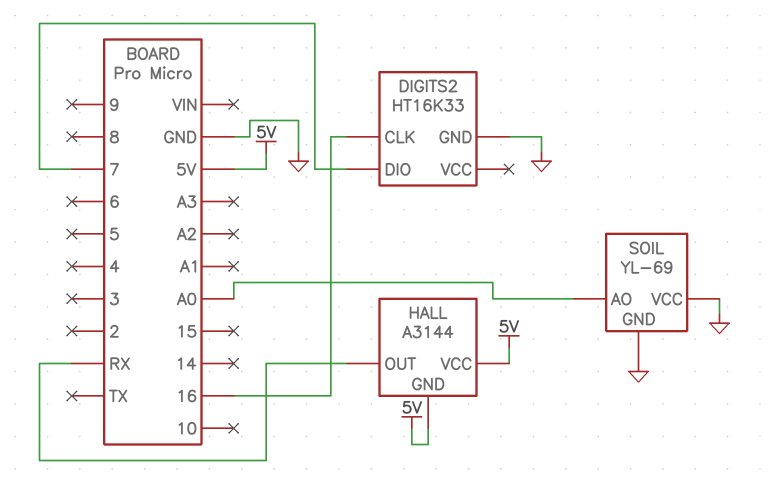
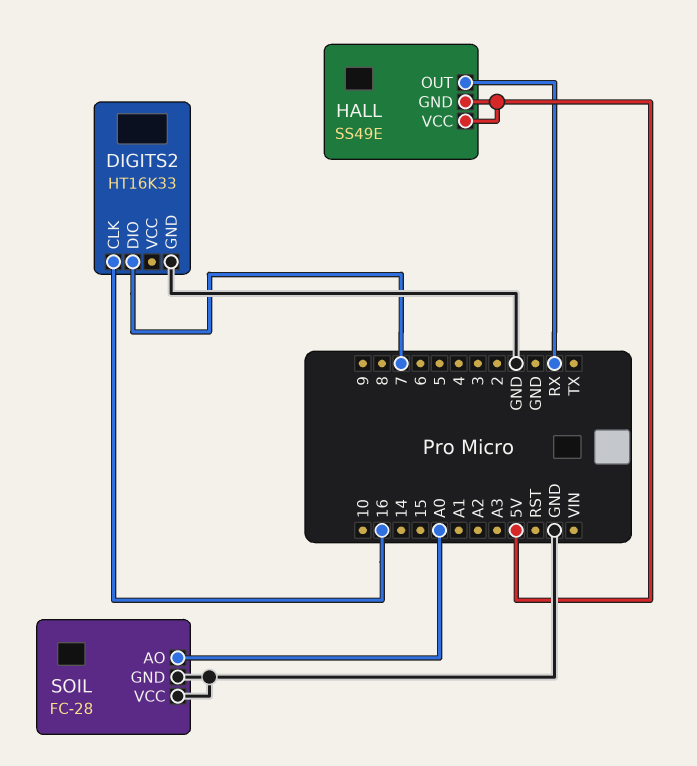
HALL: A3144 -> SS49E
SOIL: YL-69 -> FC-28

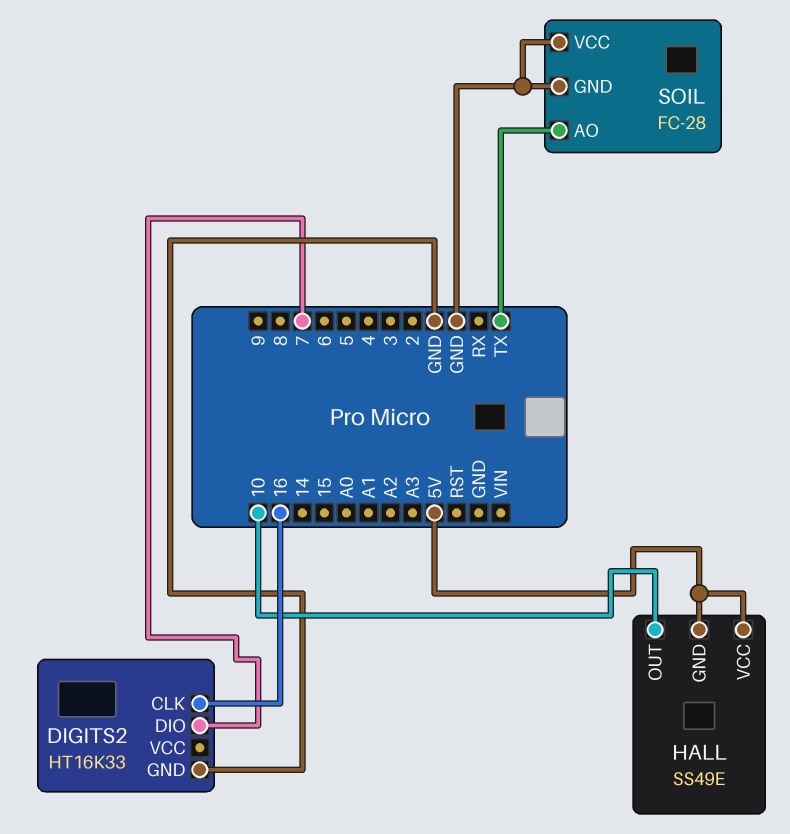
HALL pin OUT: RX -> 10
SOIL pin AO: A0 -> TX

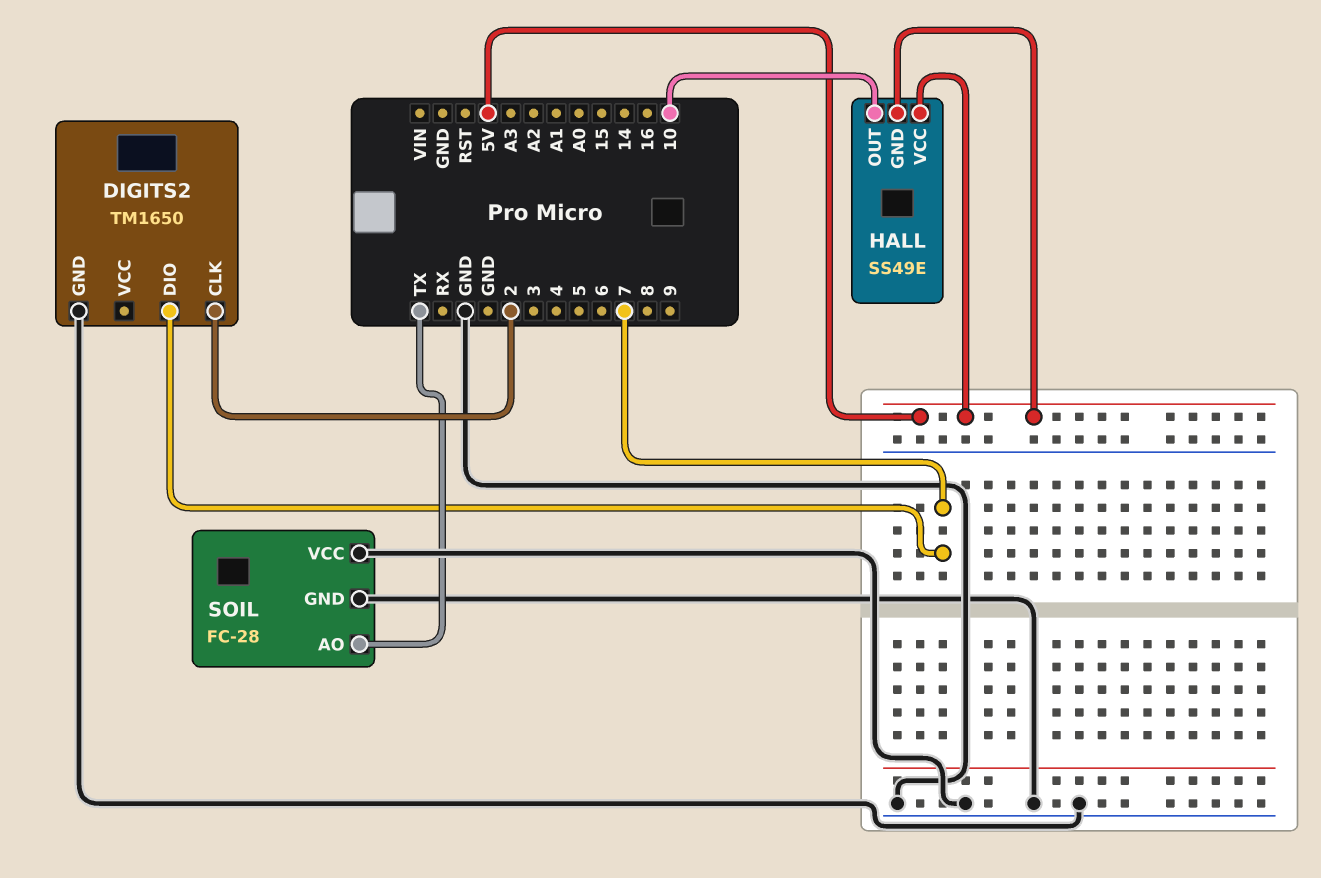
DIGITS2: HT16K33 -> TM1650
DIGITS2 pin CLK: 16 -> 2

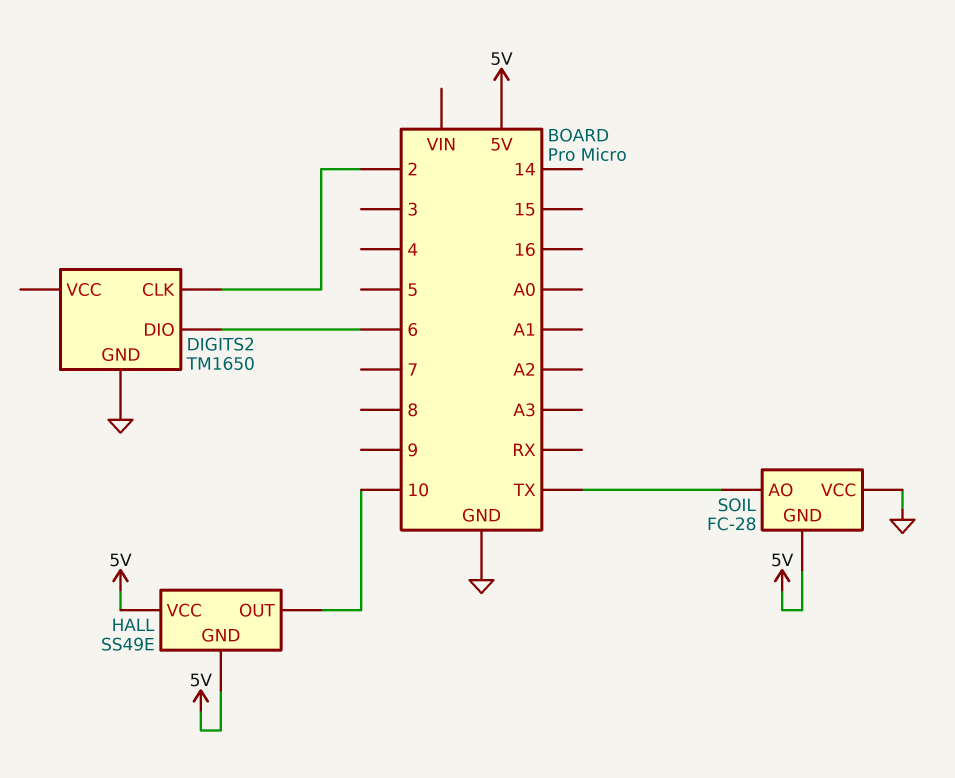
DIGITS2 pin DIO: 7 -> 6
SOIL pin GND: GND -> 5V

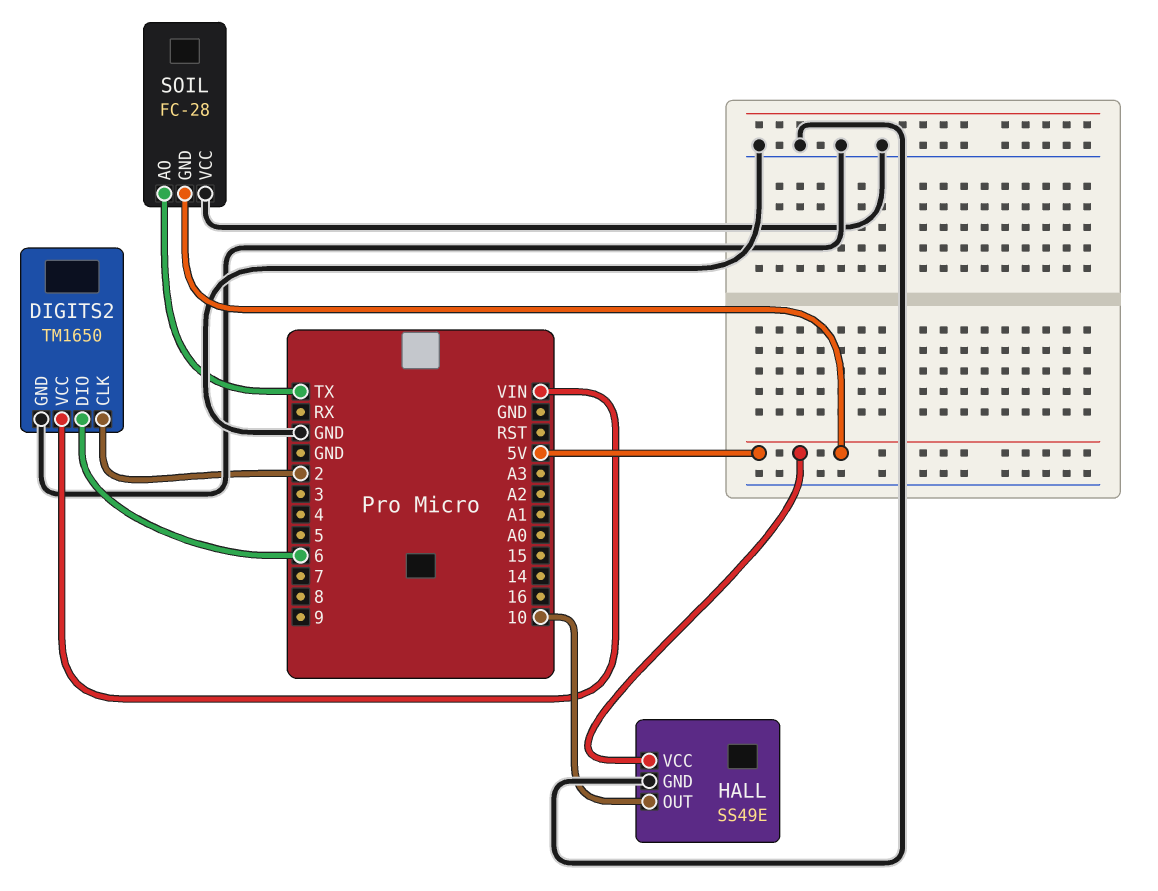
DIGITS2 pin VCC: none -> VIN
HALL pin GND: 5V -> GND

